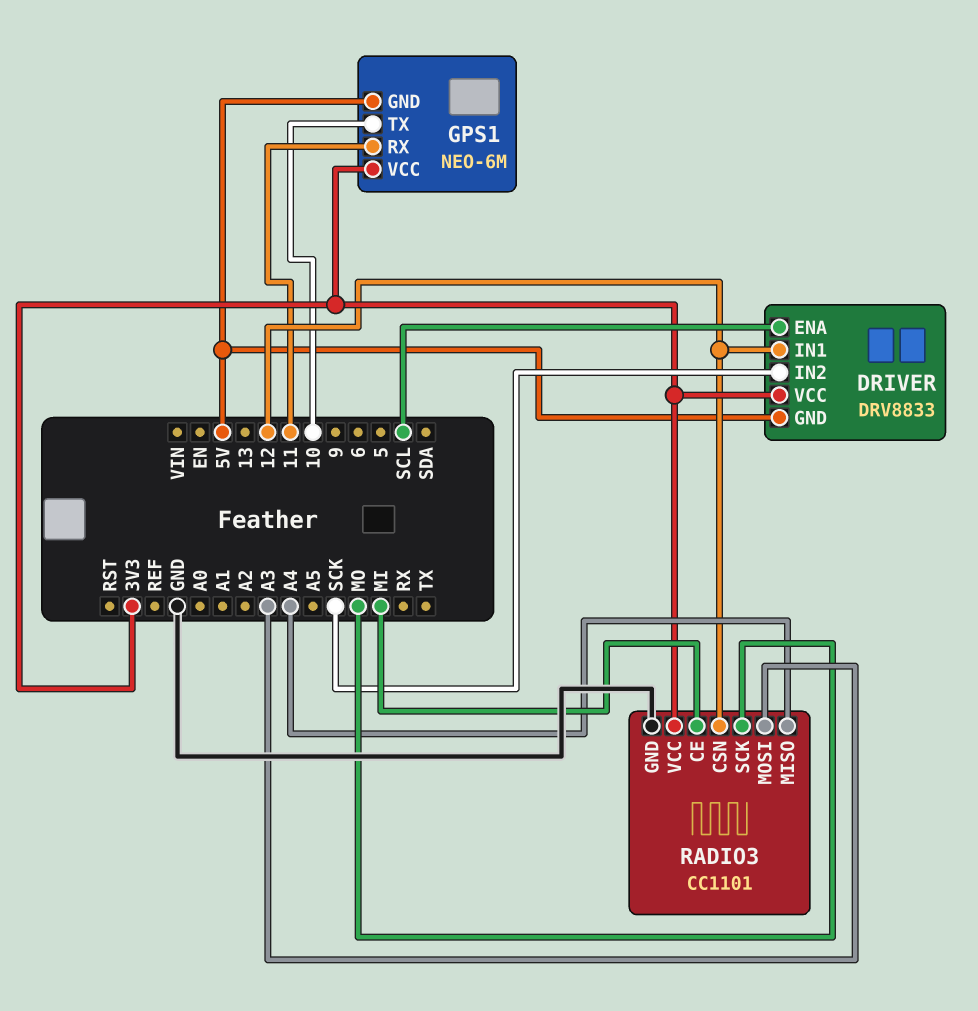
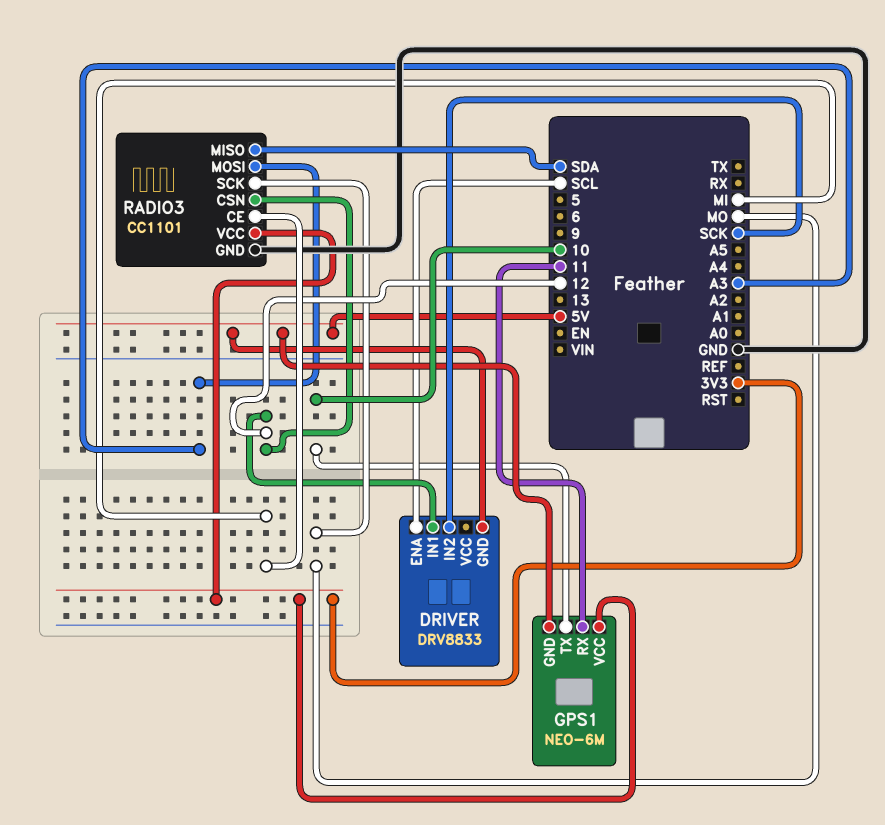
DRIVER pin VCC: 3V3 -> none
RADIO3 pin MISO: A4 -> SDA

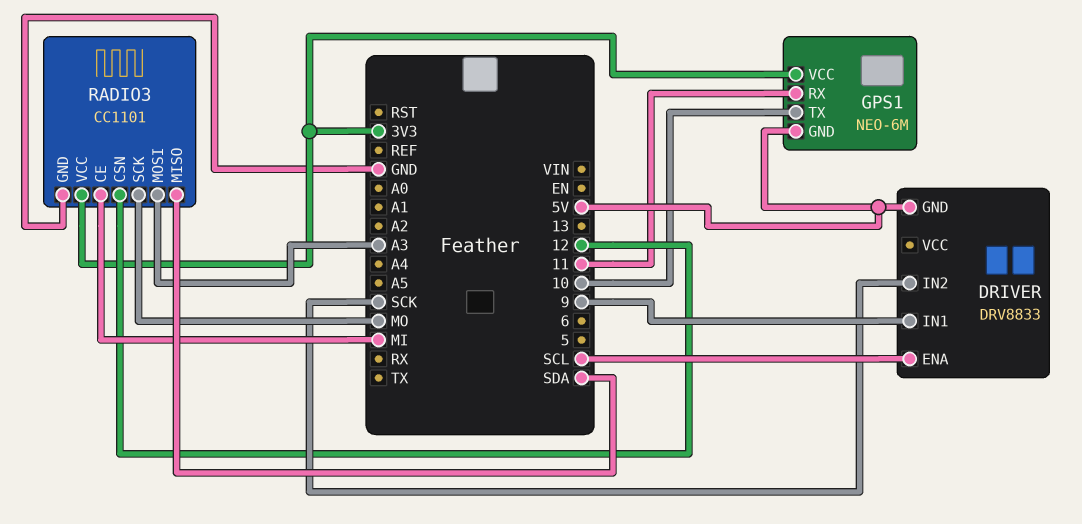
DRIVER pin IN1: 12 -> 9

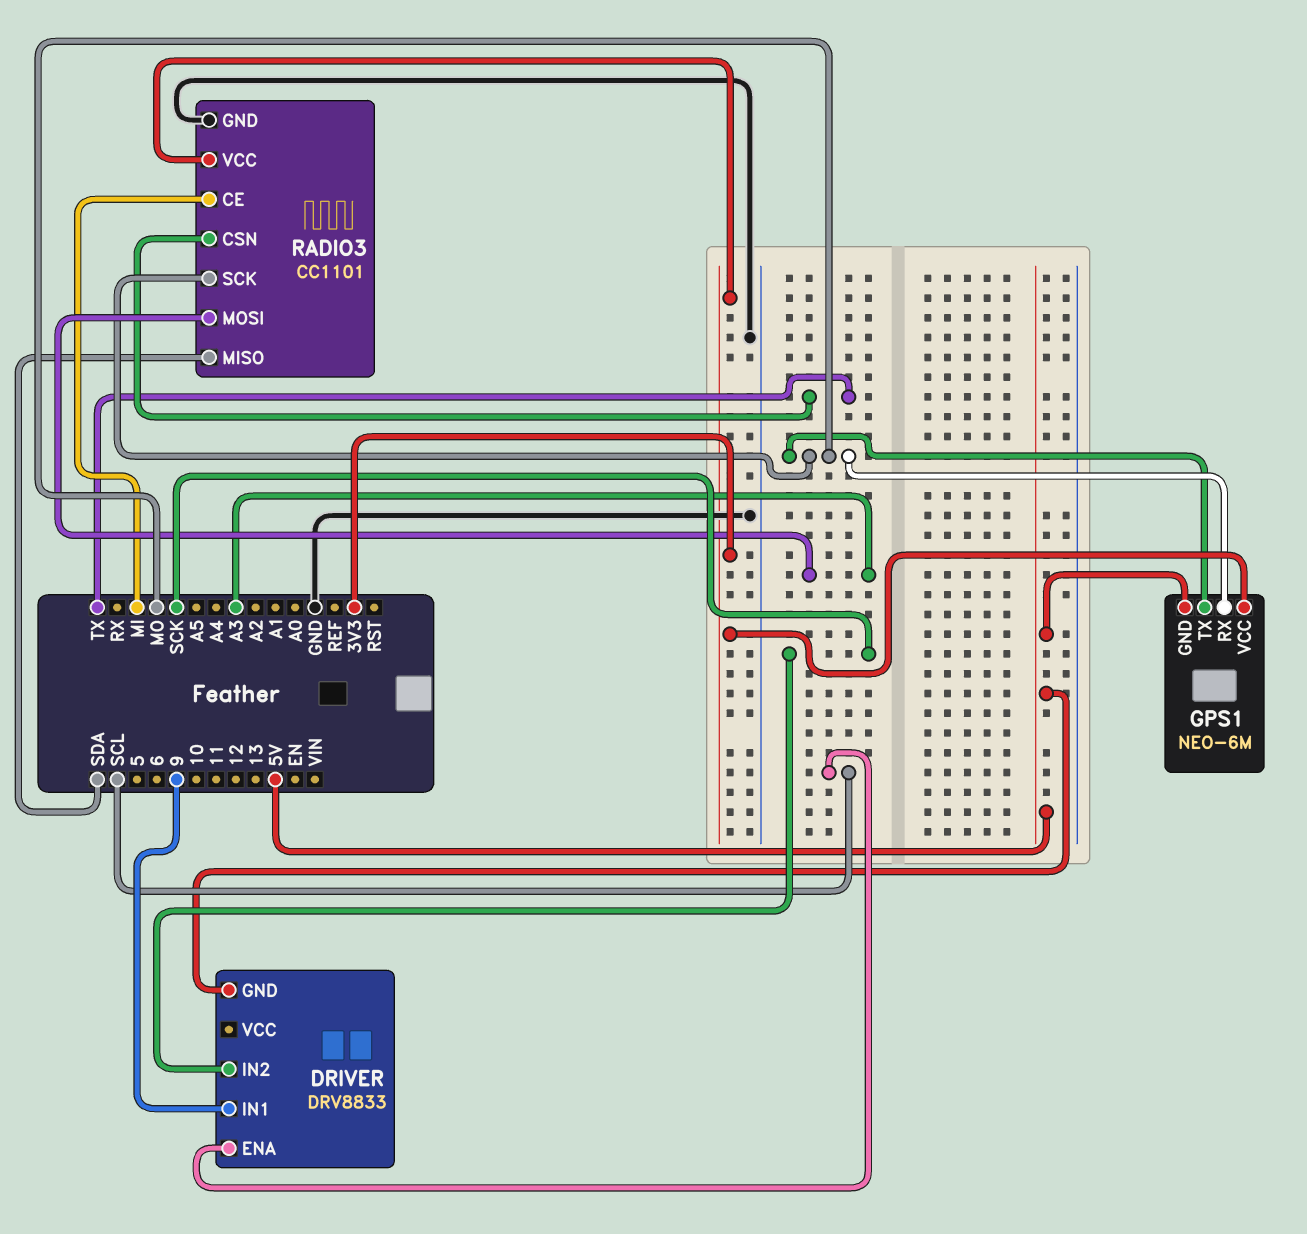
GPS1 pin RX: 11 -> MO
GPS1 pin TX: 10 -> MO
RADIO3 pin CSN: 12 -> TX

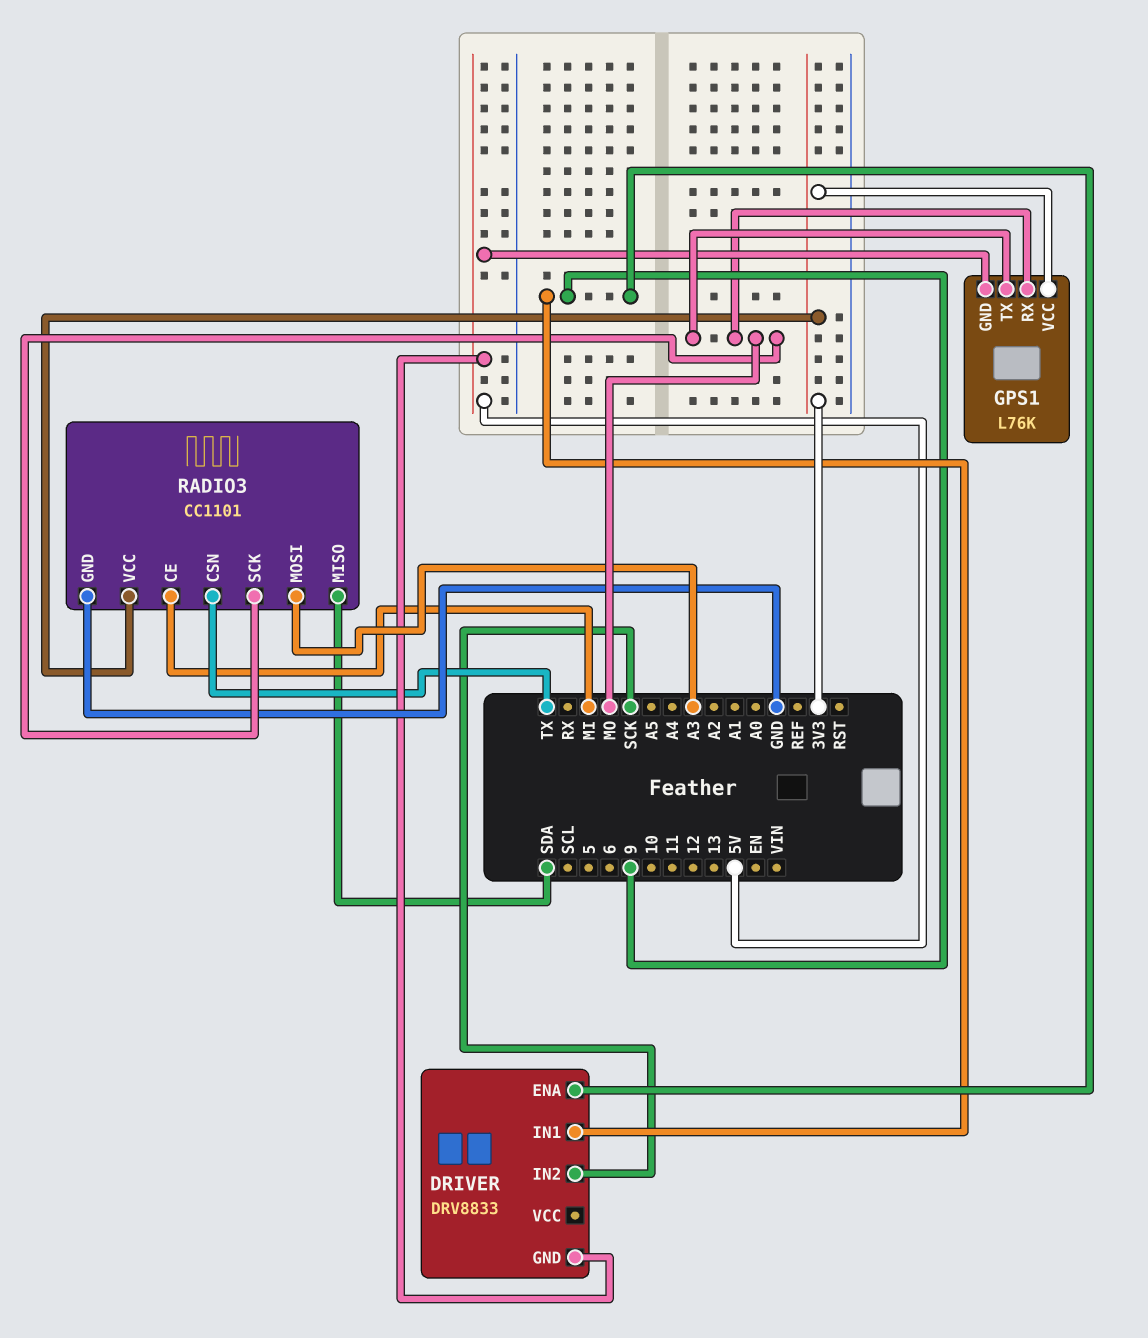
DRIVER pin ENA: SCL -> 9
GPS1: NEO-6M -> L76K

